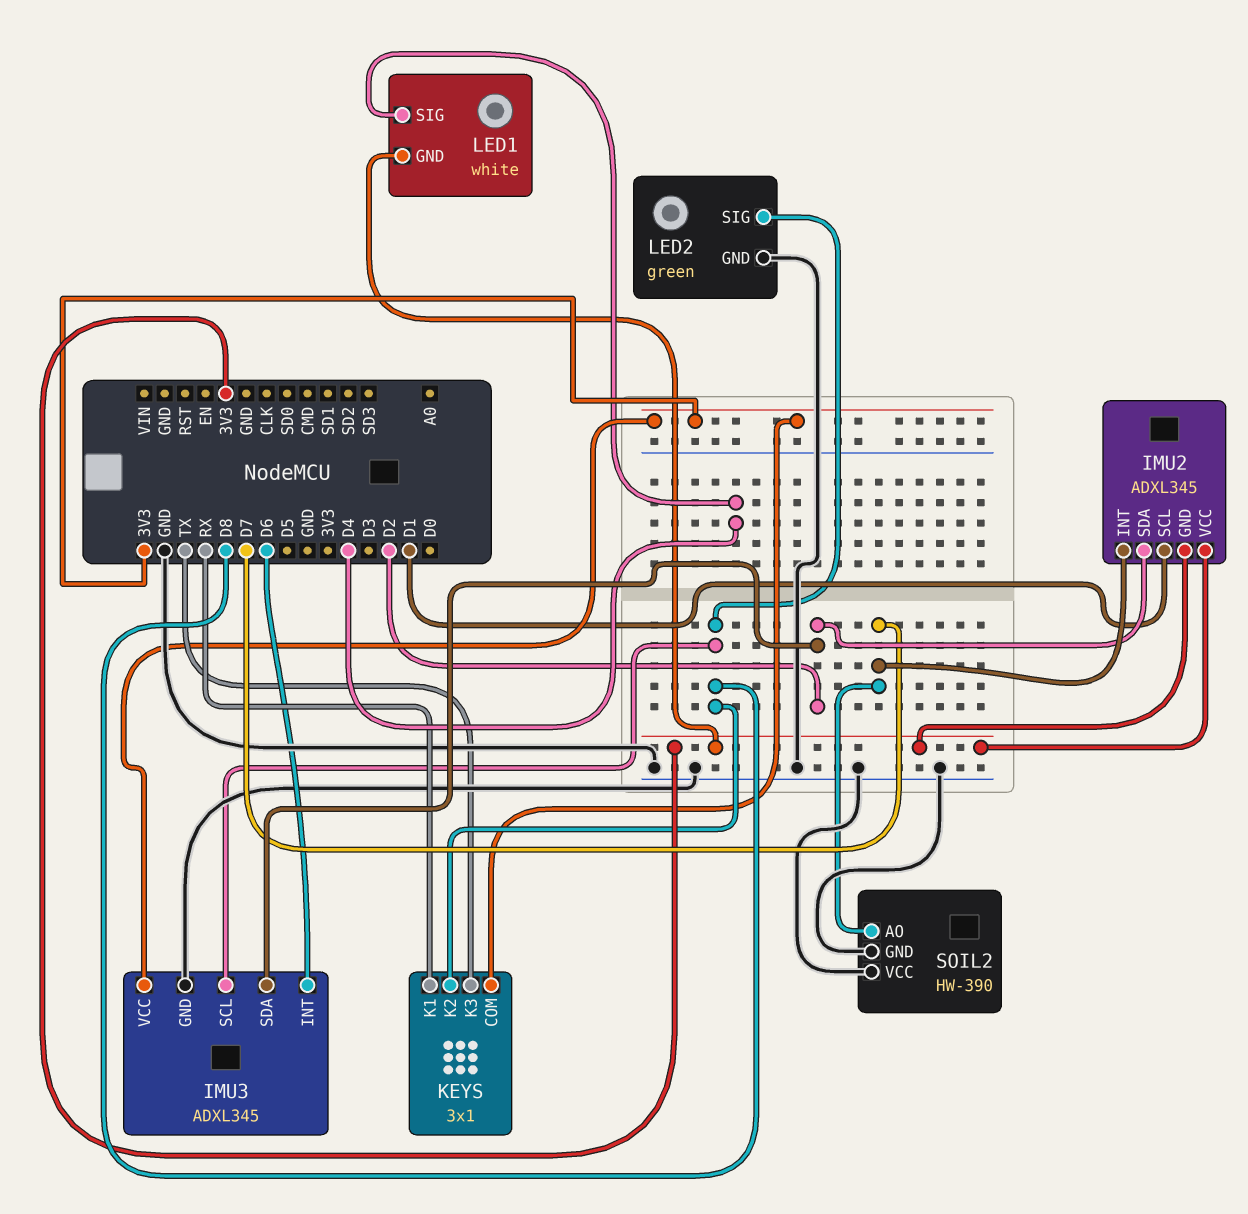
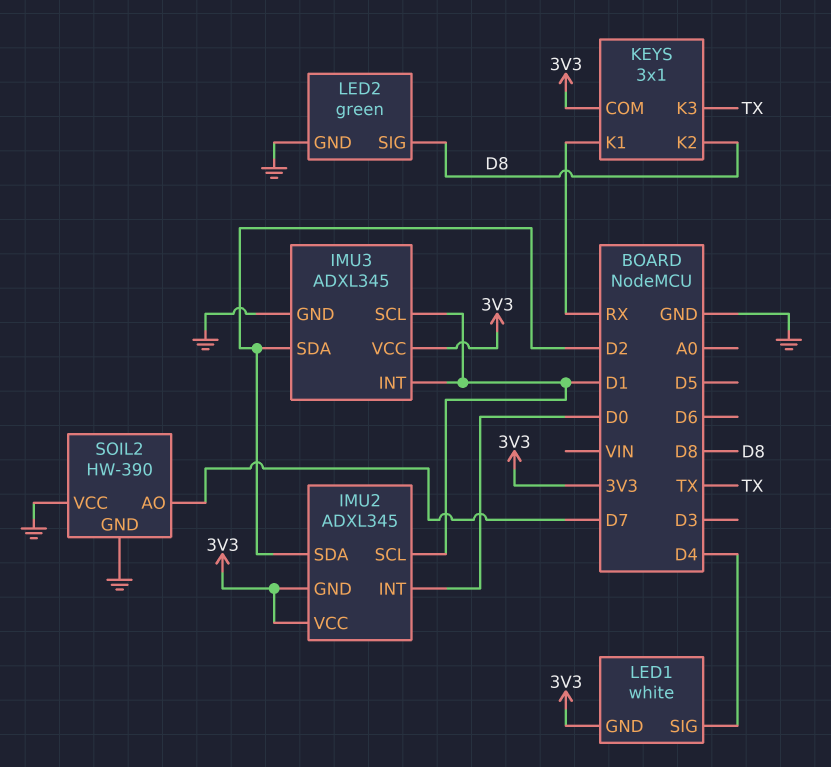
IMU2 pin INT: D7 -> D0
IMU3 pin INT: D6 -> D1
IMU3 pin SCL: D8 -> D1

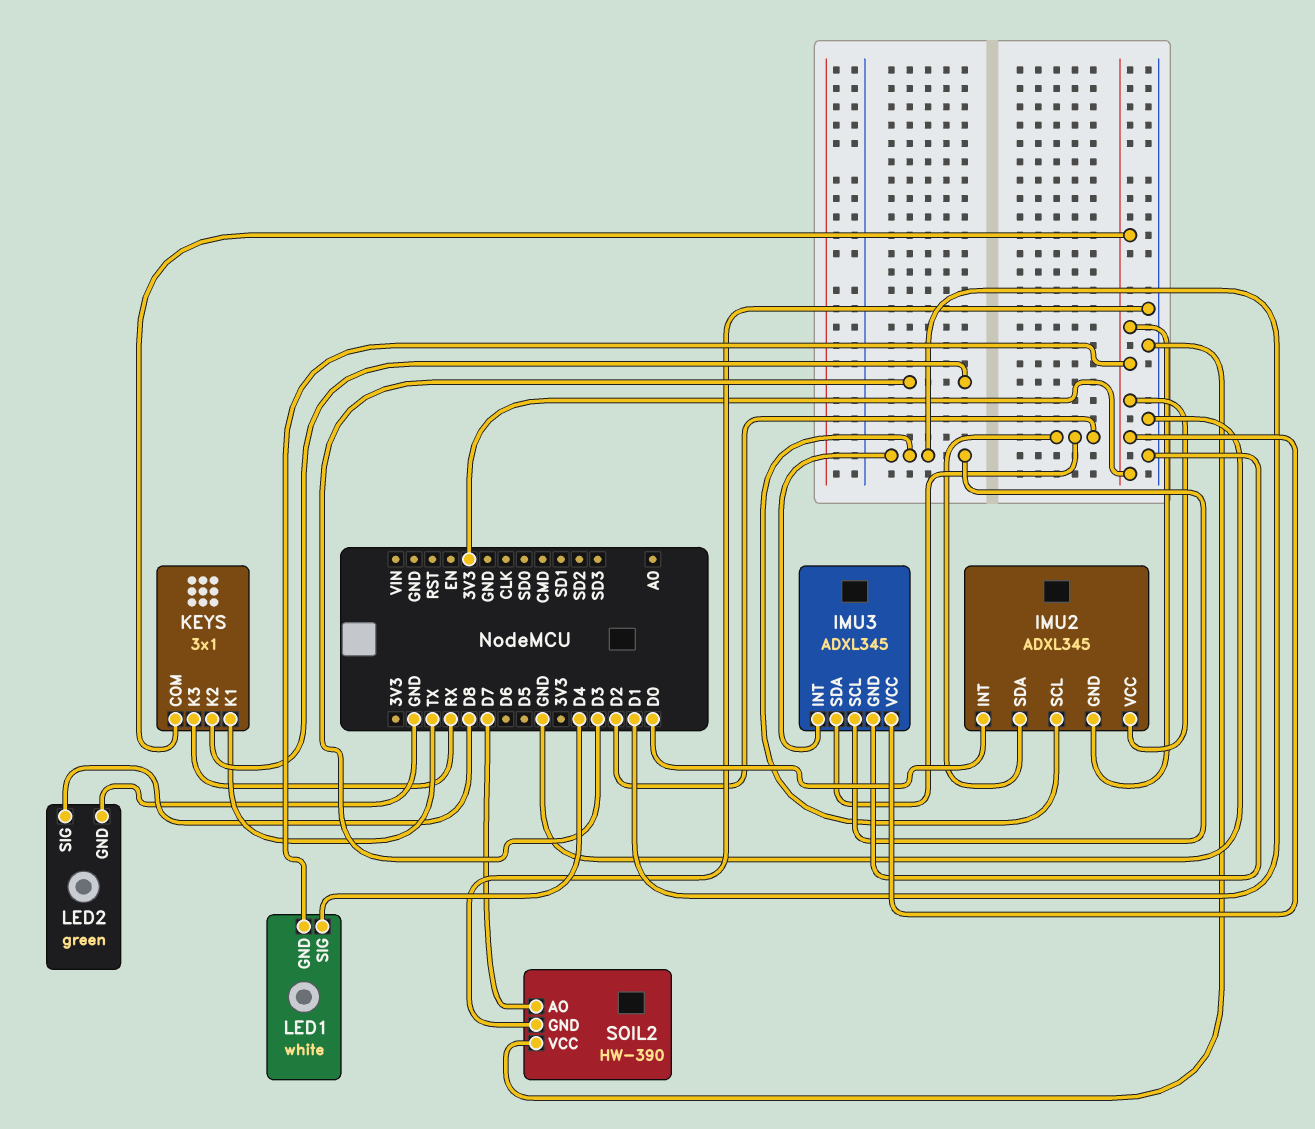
KEYS pin K1: RX -> TX
KEYS pin K2: D8 -> D3
KEYS pin K3: TX -> RX

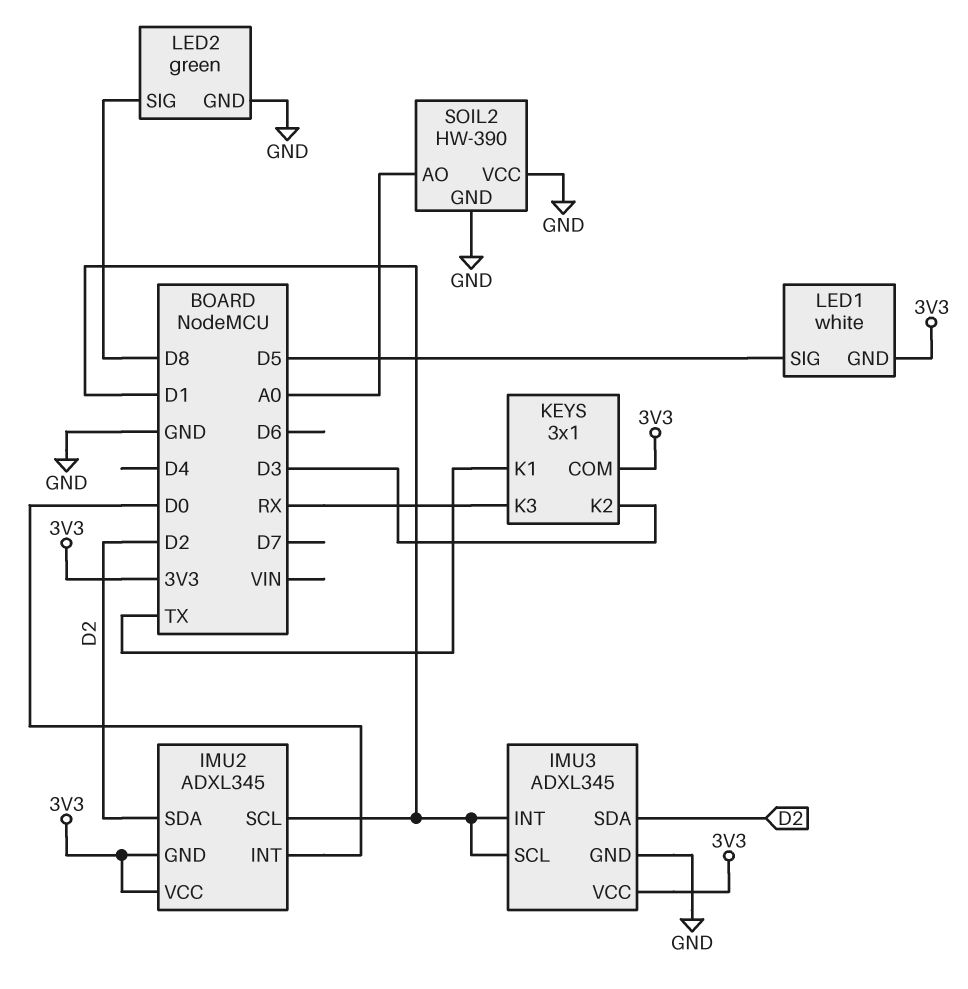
LED1 pin SIG: D4 -> D5
SOIL2 pin AO: D7 -> A0

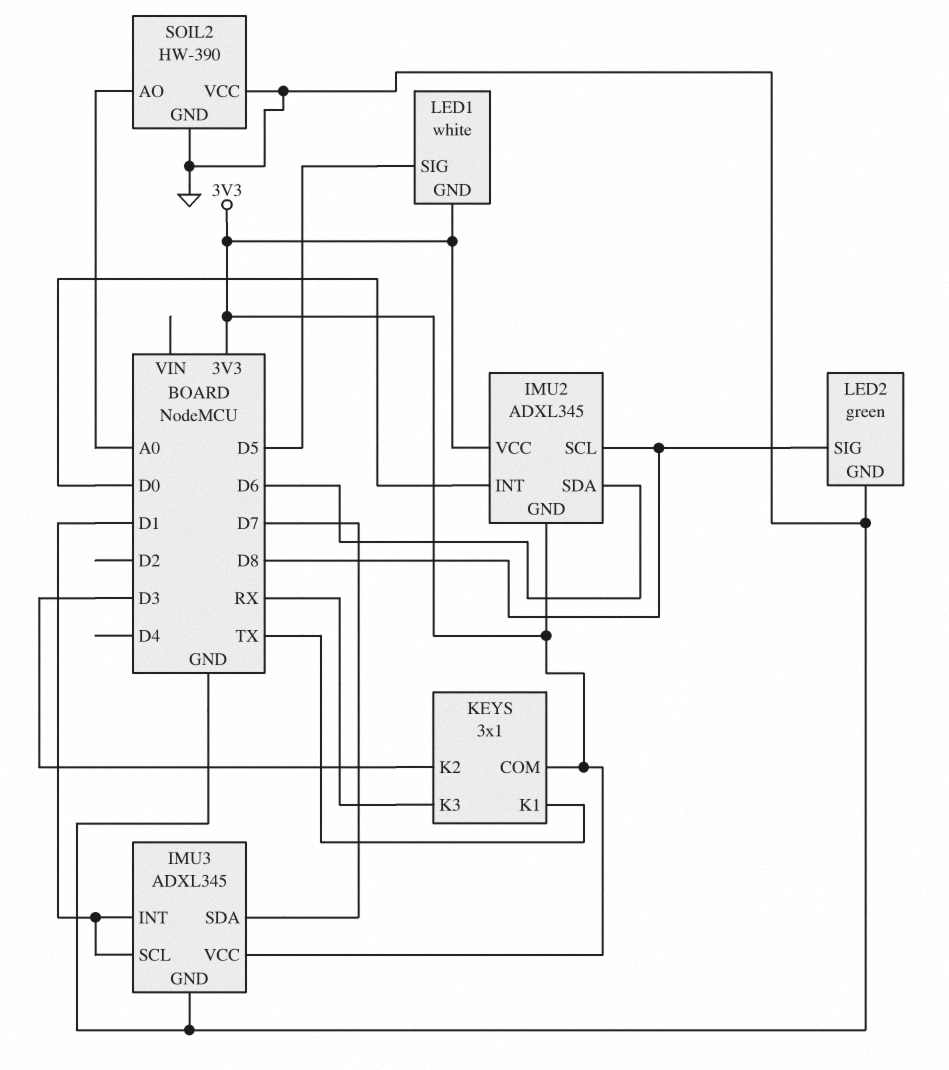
IMU2 pin SCL: D1 -> D8
IMU2 pin SDA: D2 -> D6
IMU3 pin SDA: D2 -> D7

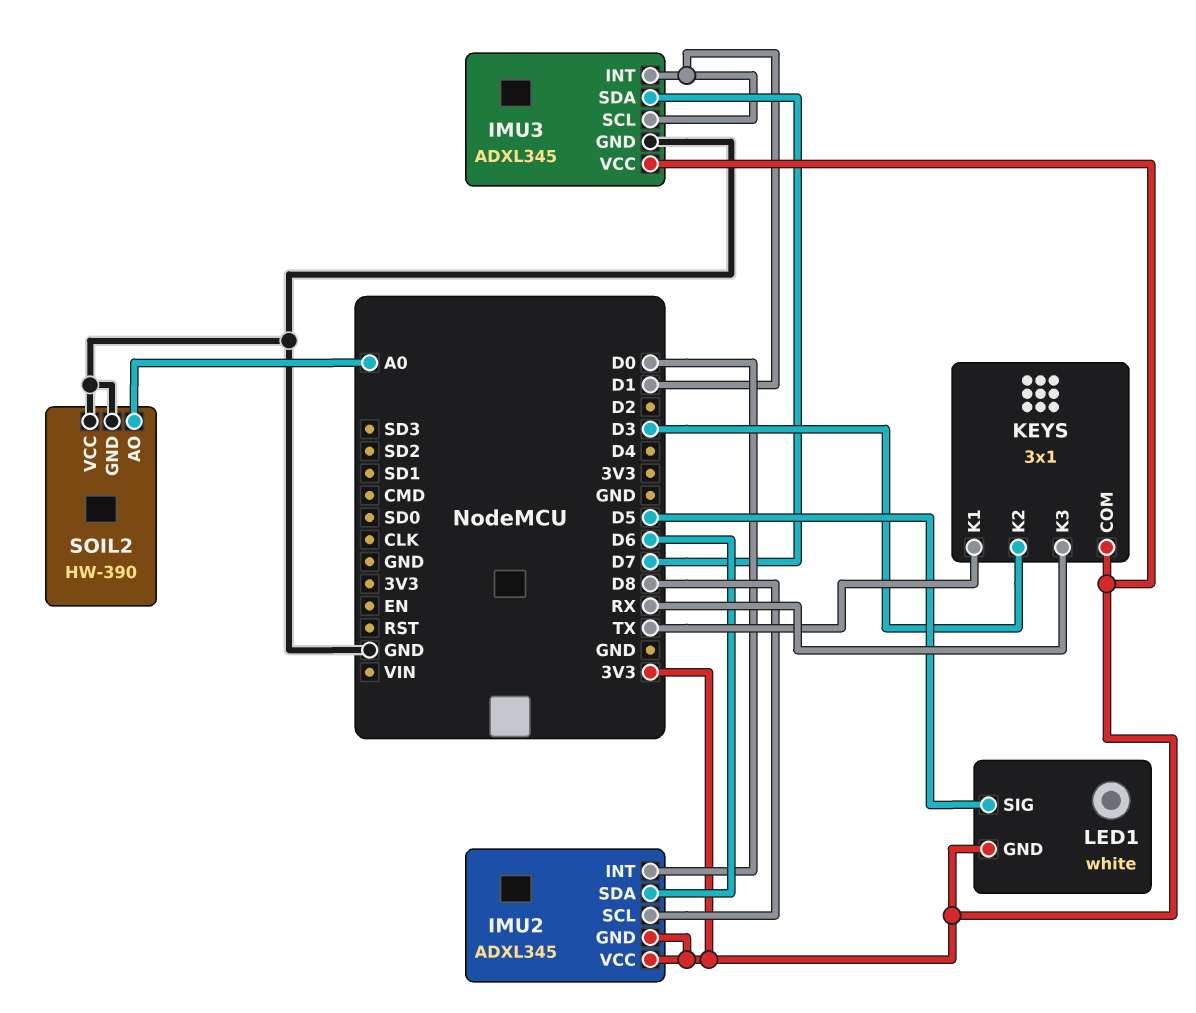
LED2: green -> none
LED2 pin GND: GND -> none
LED2 pin SIG: D8 -> none

